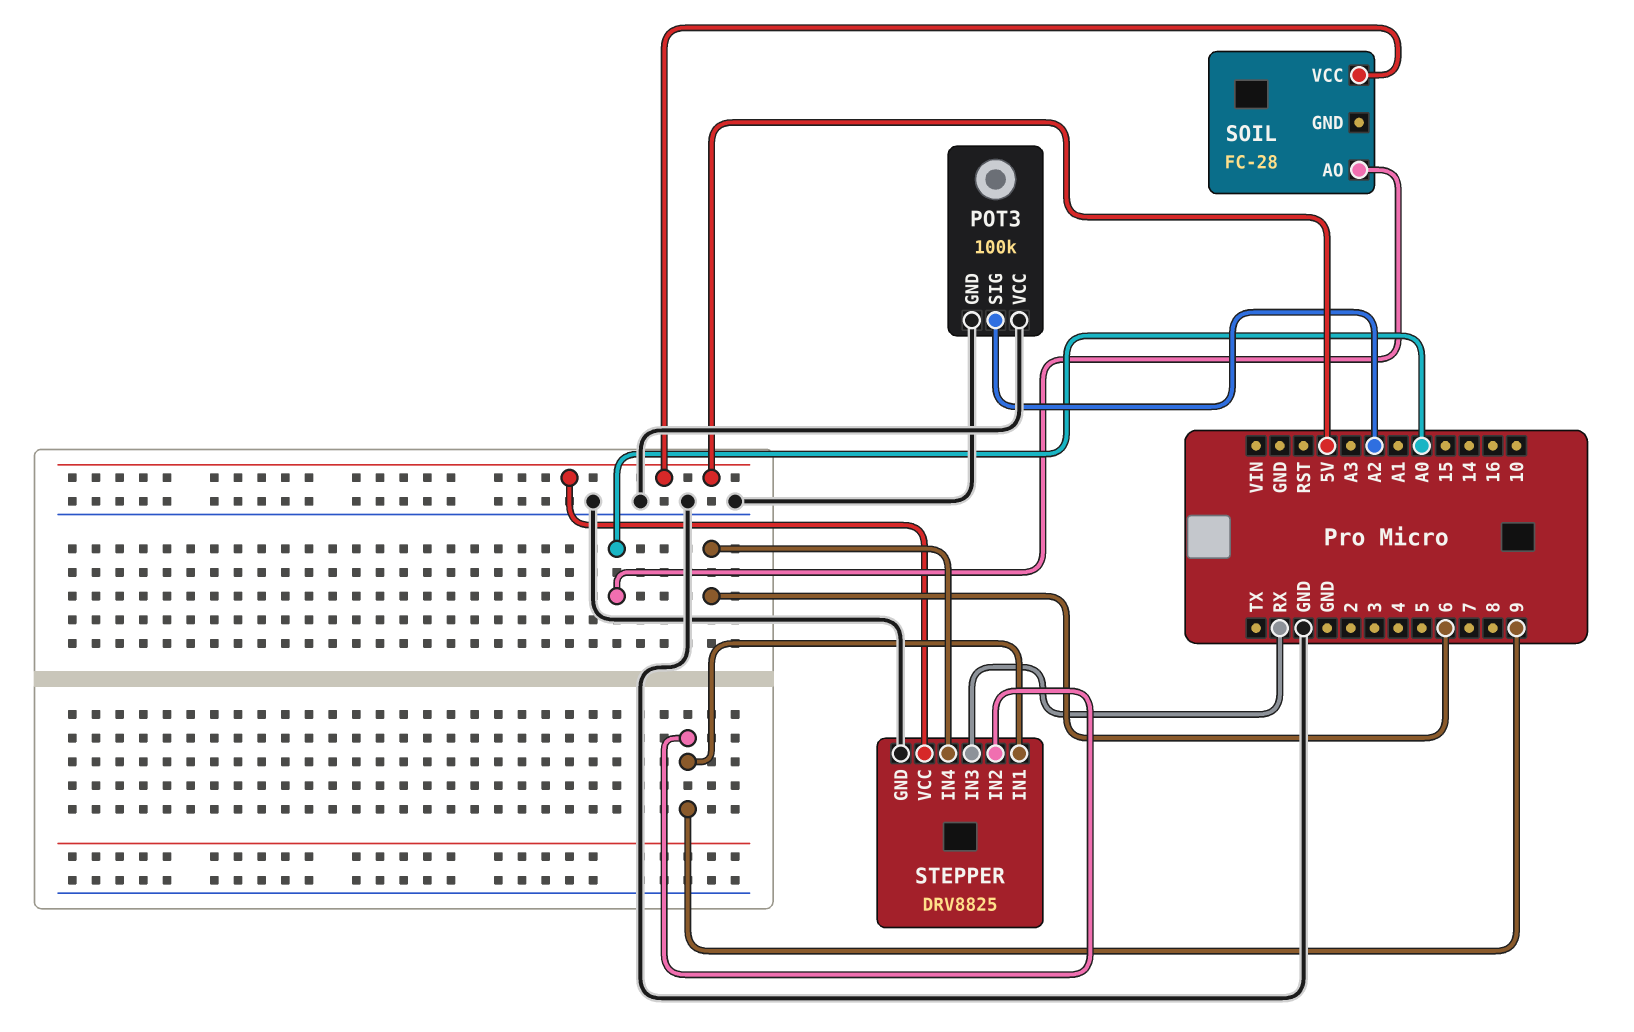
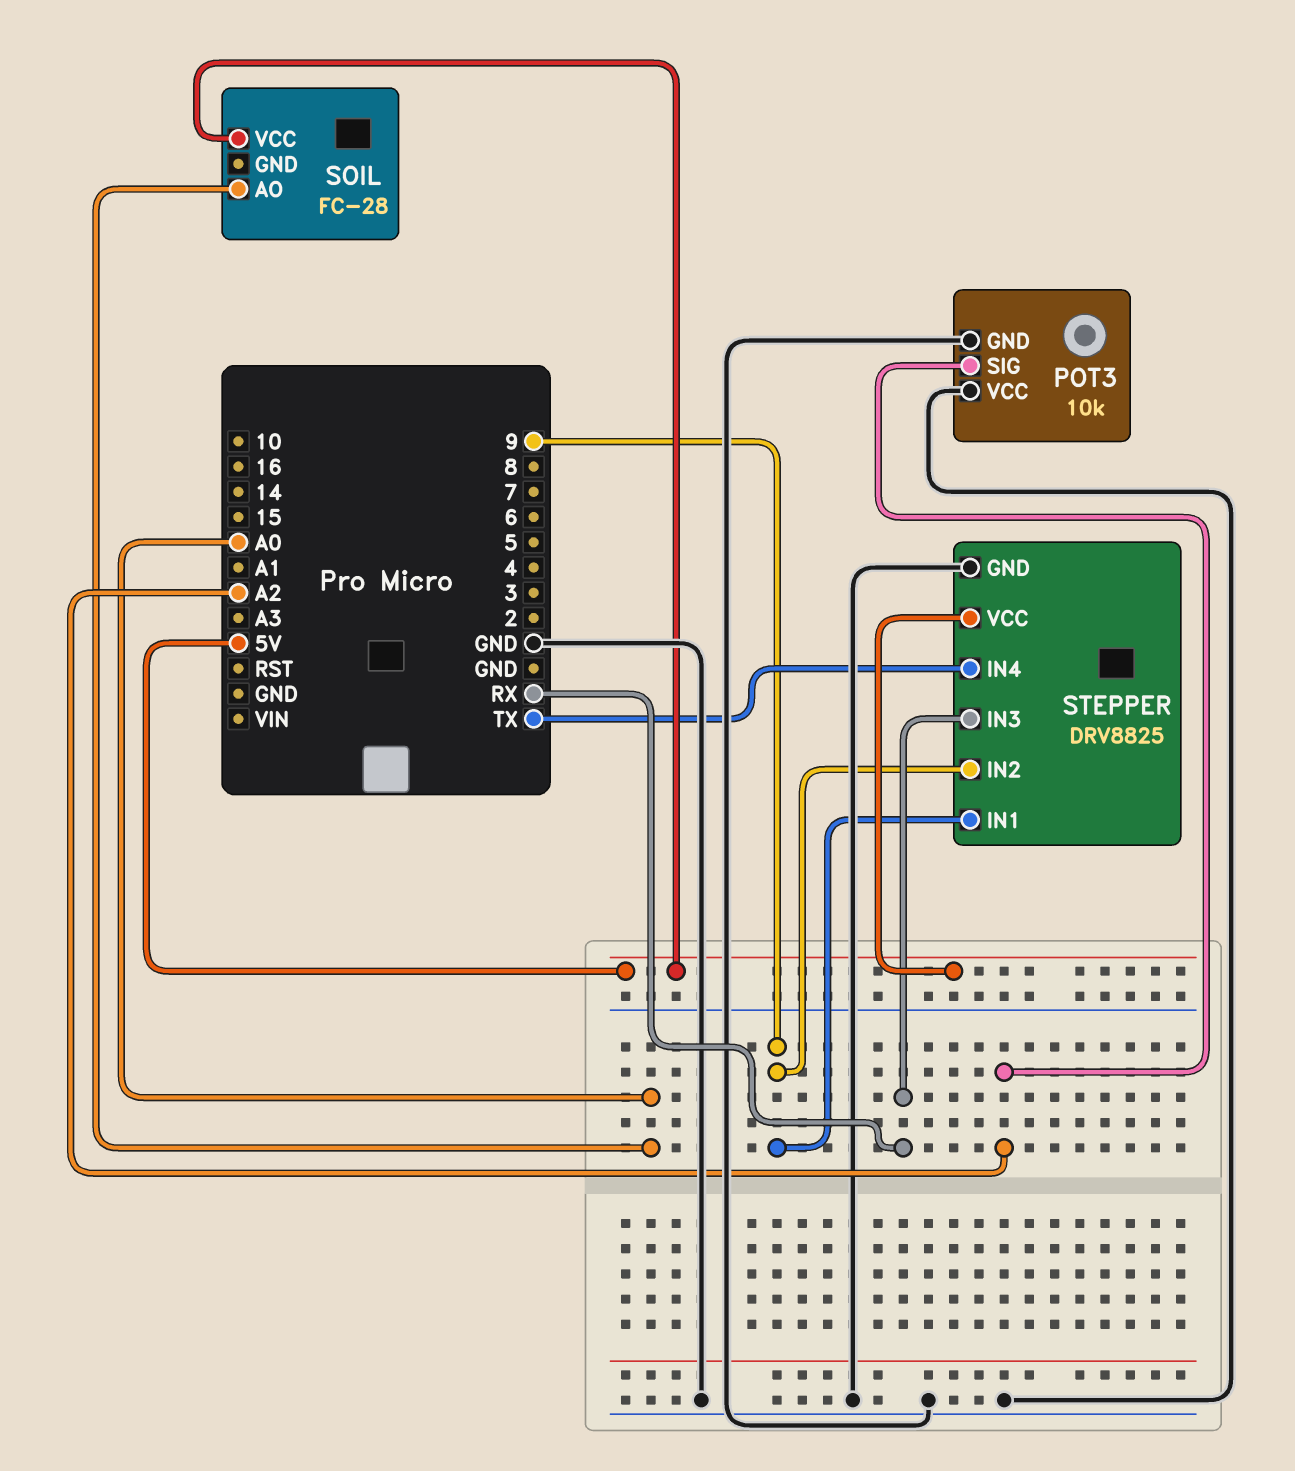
POT3: 100k -> 10k
STEPPER pin IN4: 6 -> TX

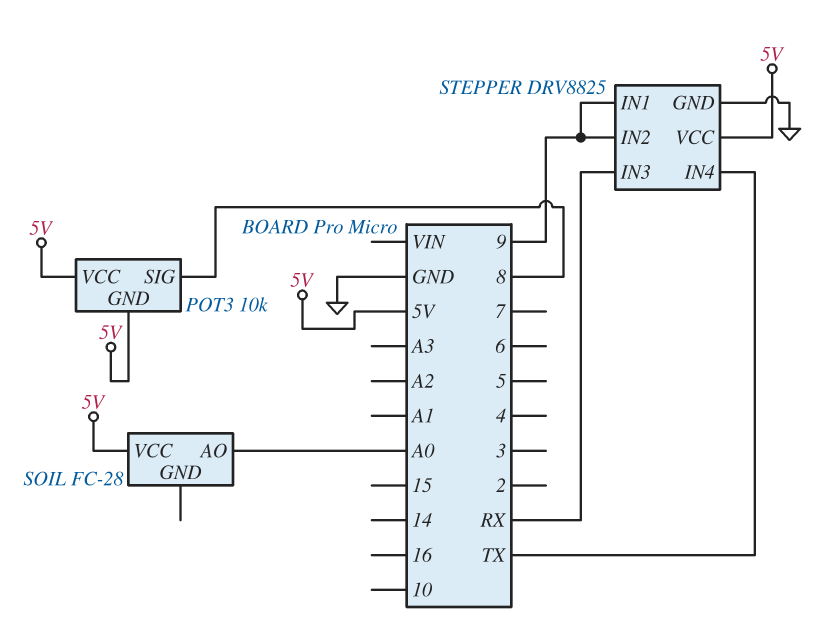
POT3 pin GND: GND -> 5V
POT3 pin SIG: A2 -> 8
POT3 pin VCC: GND -> 5V

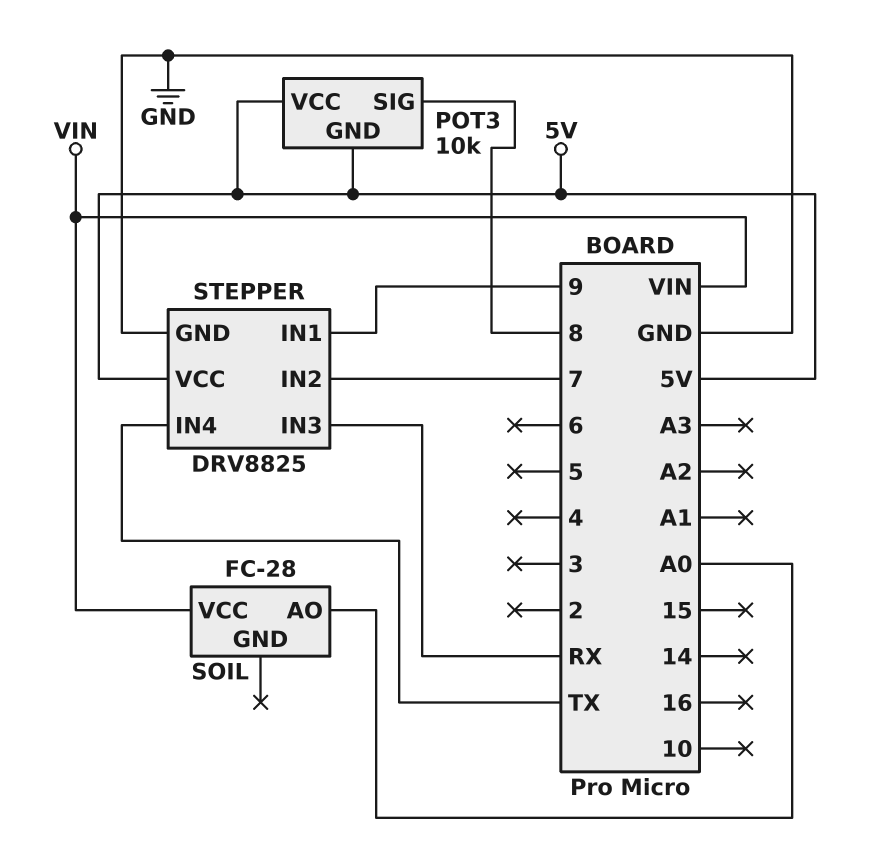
SOIL pin VCC: 5V -> VIN
STEPPER pin IN2: 9 -> 7

